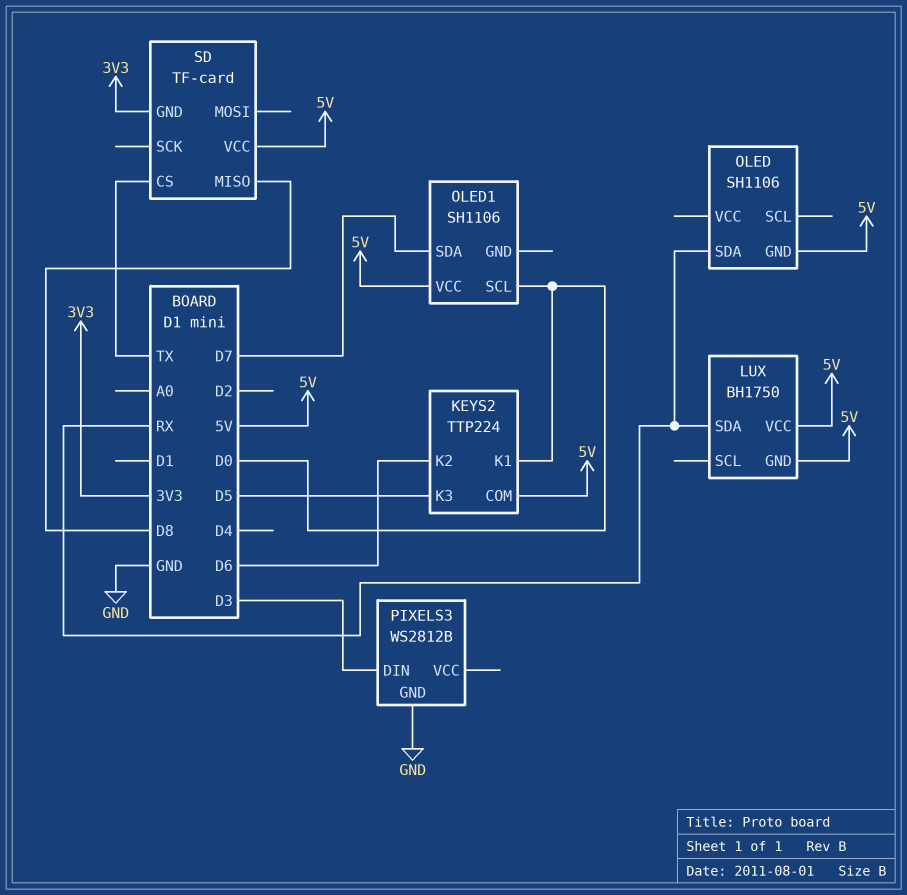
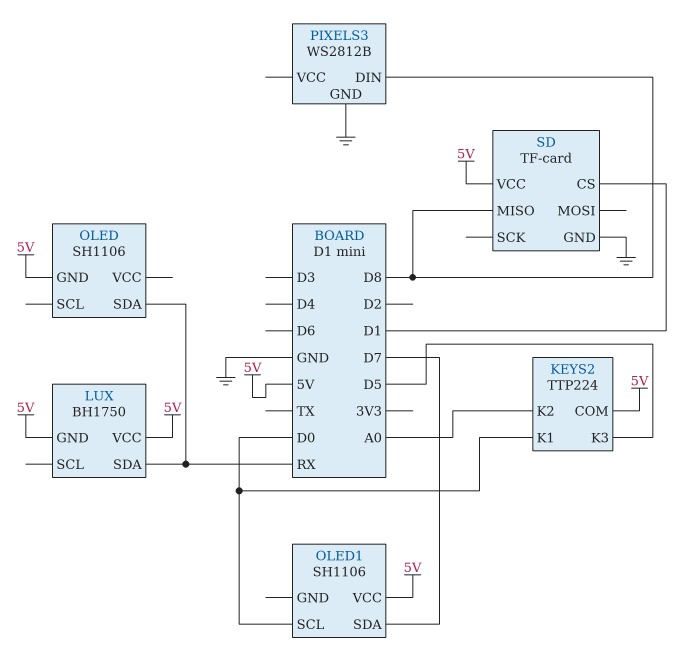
KEYS2 pin K2: D6 -> A0
PIXELS3 pin DIN: D3 -> D8
SD pin CS: TX -> D1
SD pin GND: 3V3 -> GND

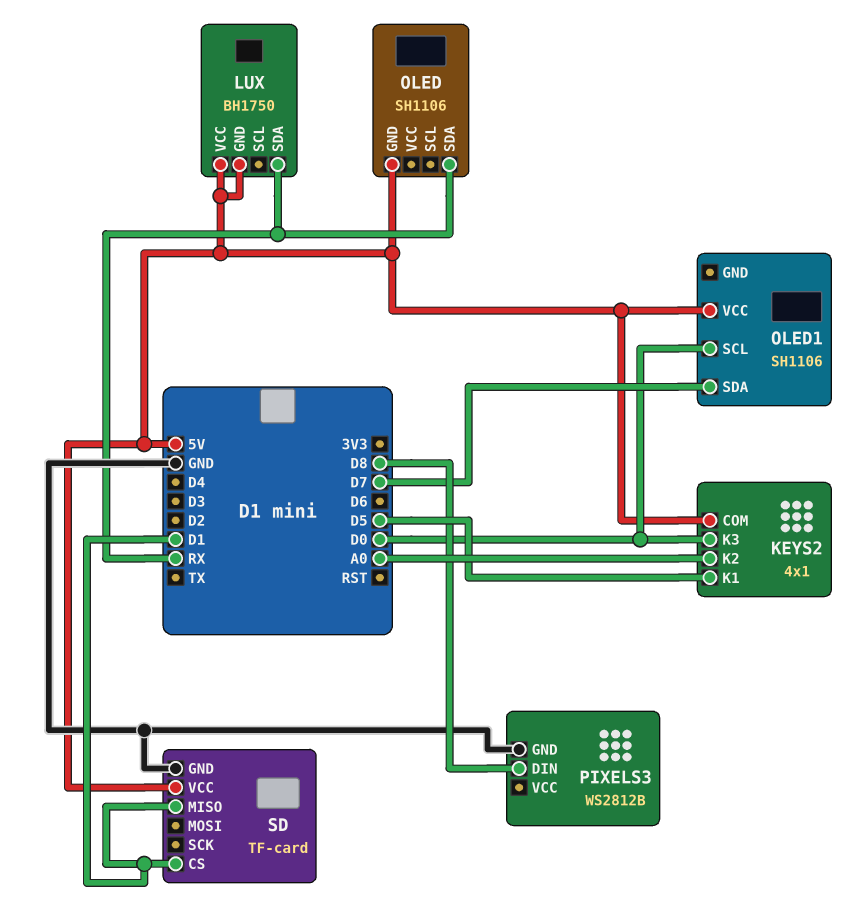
KEYS2: TTP224 -> 4x1
KEYS2 pin K1: D0 -> D5
KEYS2 pin K3: D5 -> D0
SD pin MISO: D8 -> D1

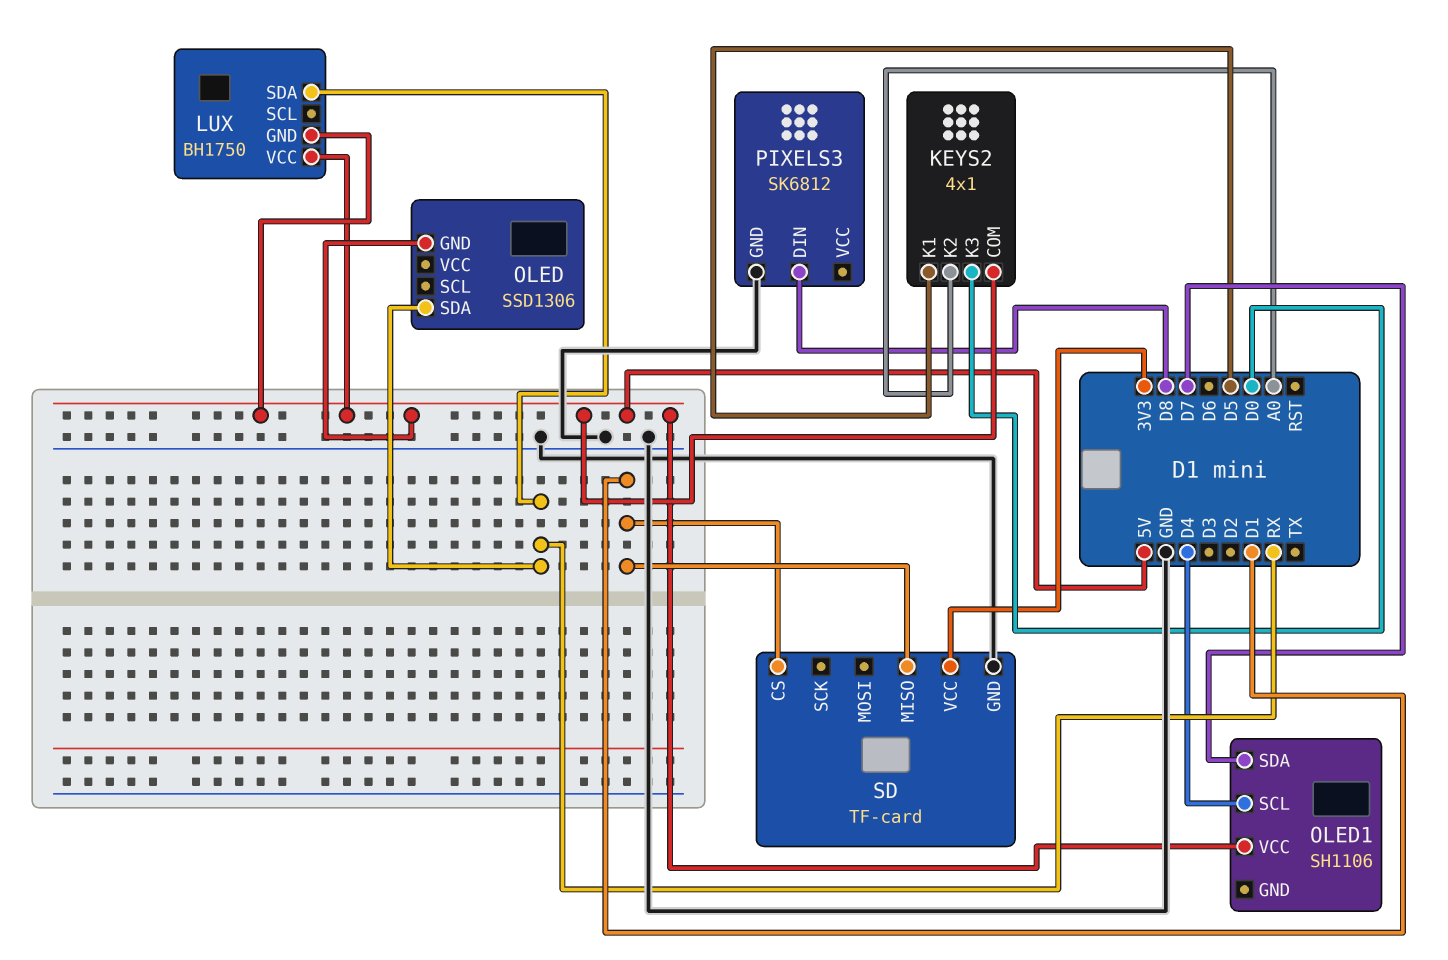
OLED: SH1106 -> SSD1306
OLED1 pin SCL: D0 -> D4
PIXELS3: WS2812B -> SK6812
SD pin VCC: 5V -> 3V3

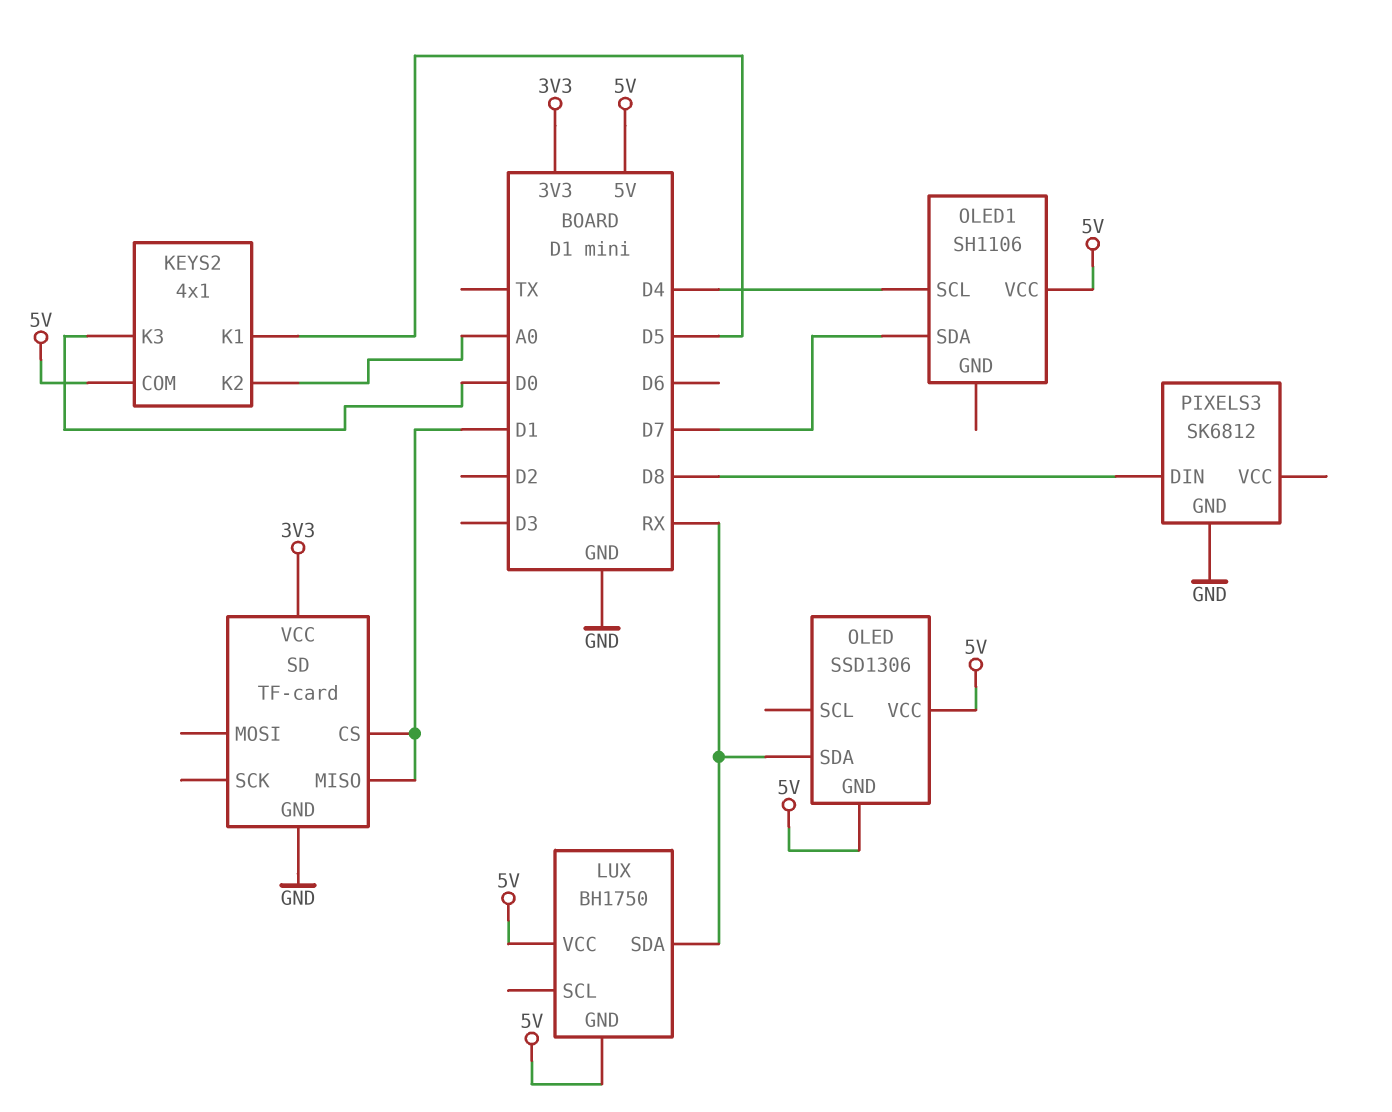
OLED pin VCC: none -> 5V

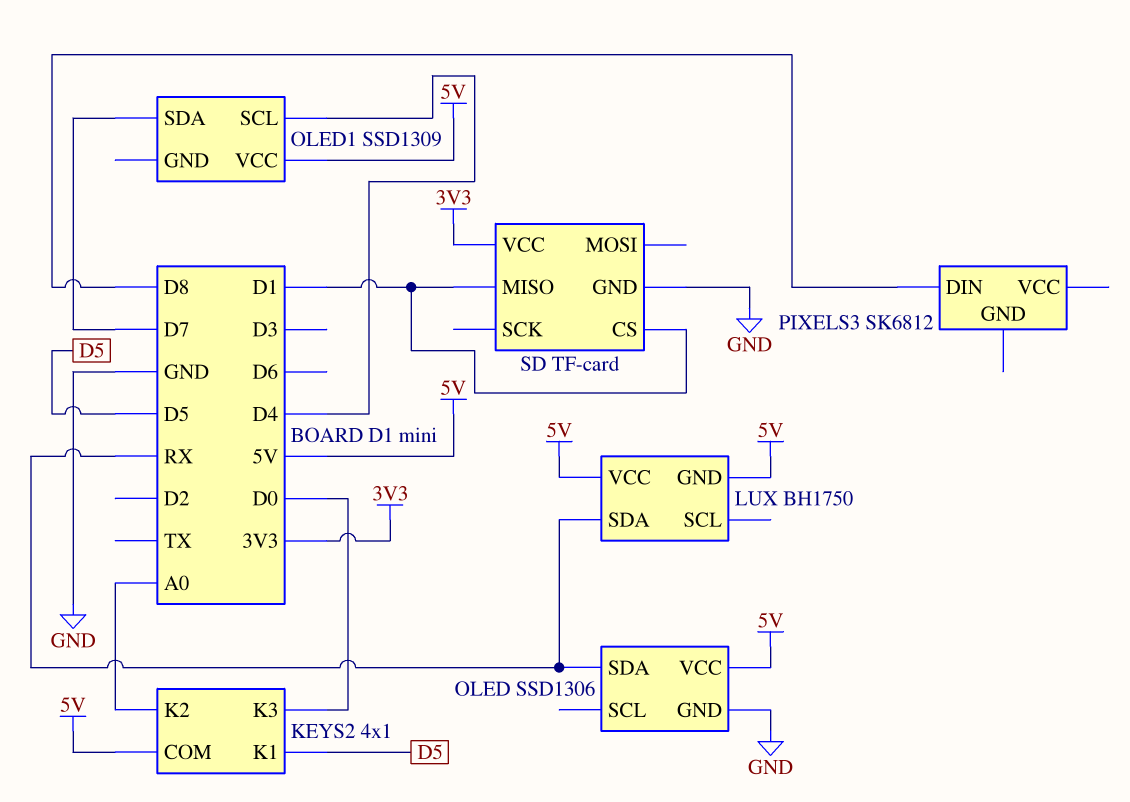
OLED pin GND: 5V -> GND
OLED1: SH1106 -> SSD1309
PIXELS3 pin GND: GND -> none

